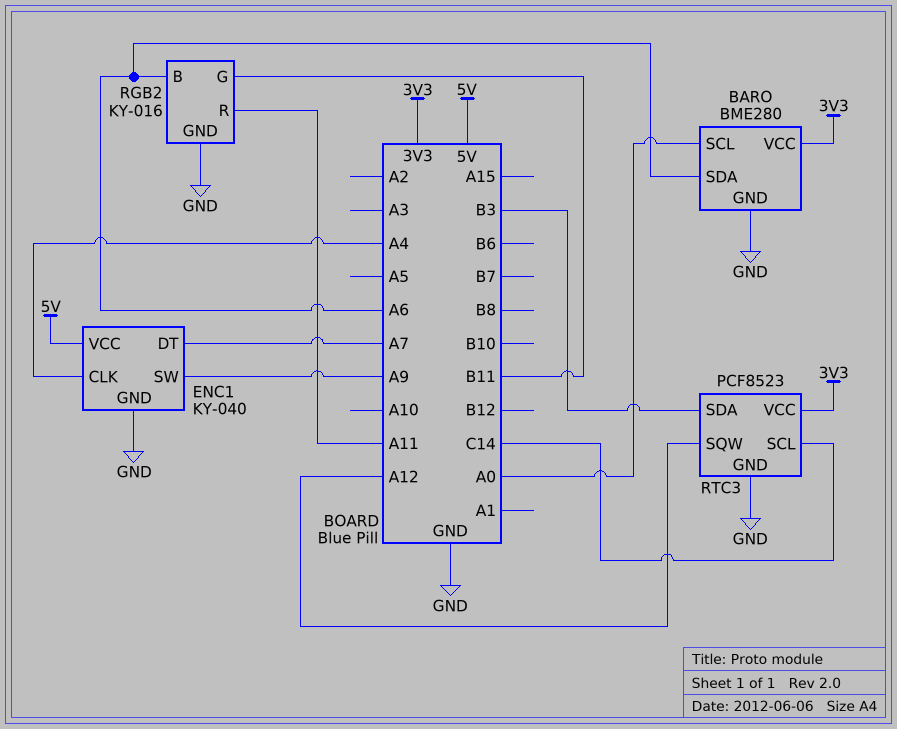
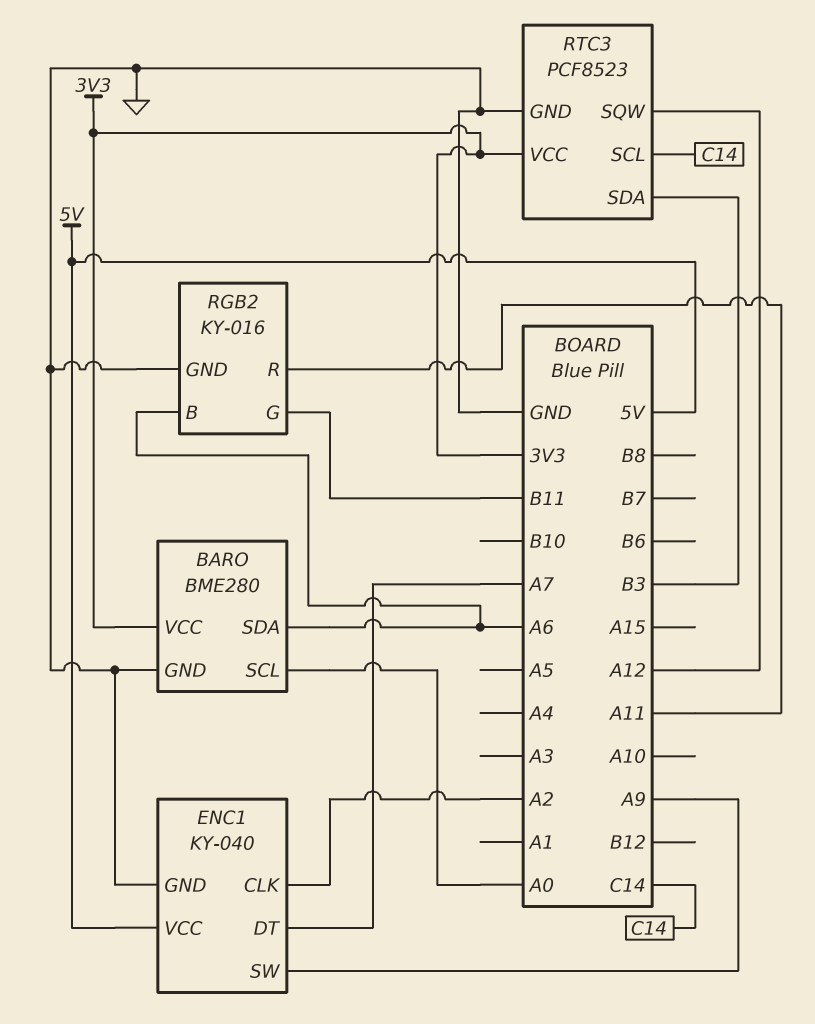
ENC1 pin CLK: A4 -> A2

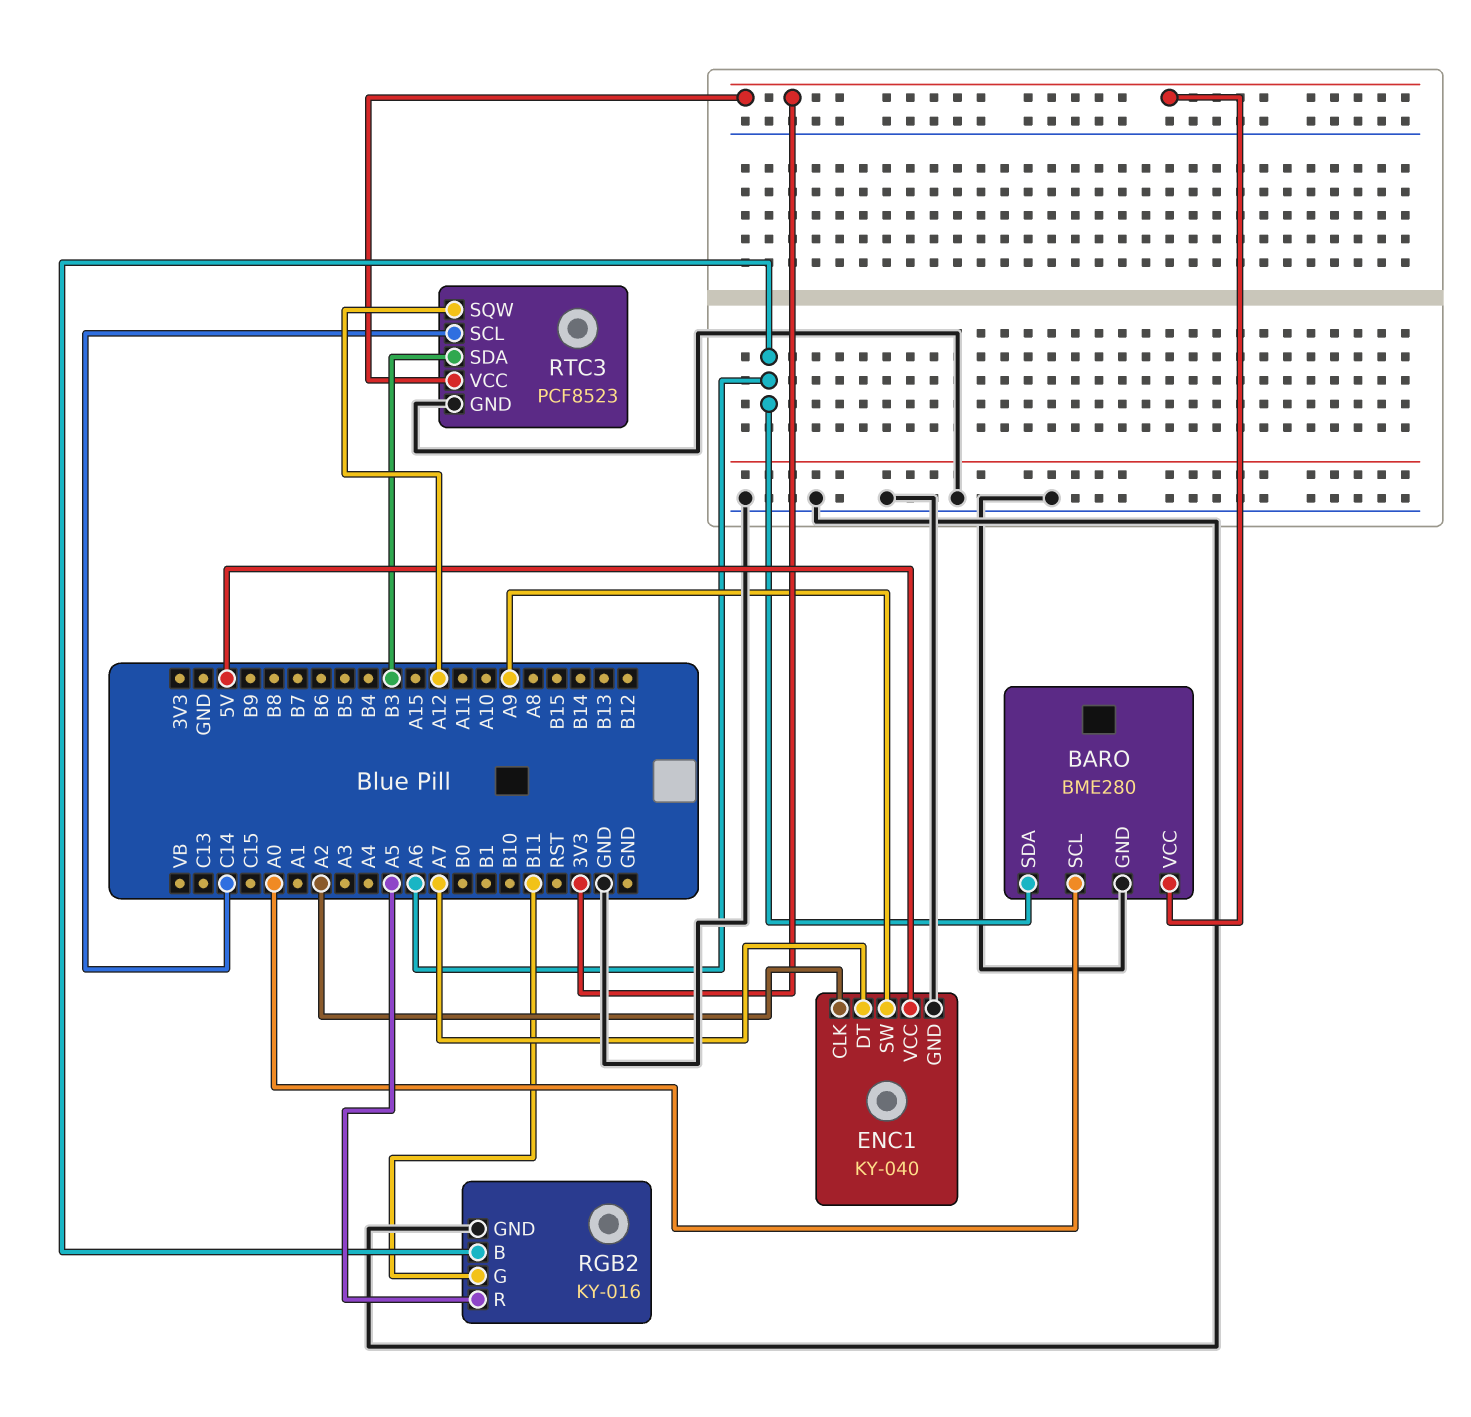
RGB2 pin R: A11 -> A5

